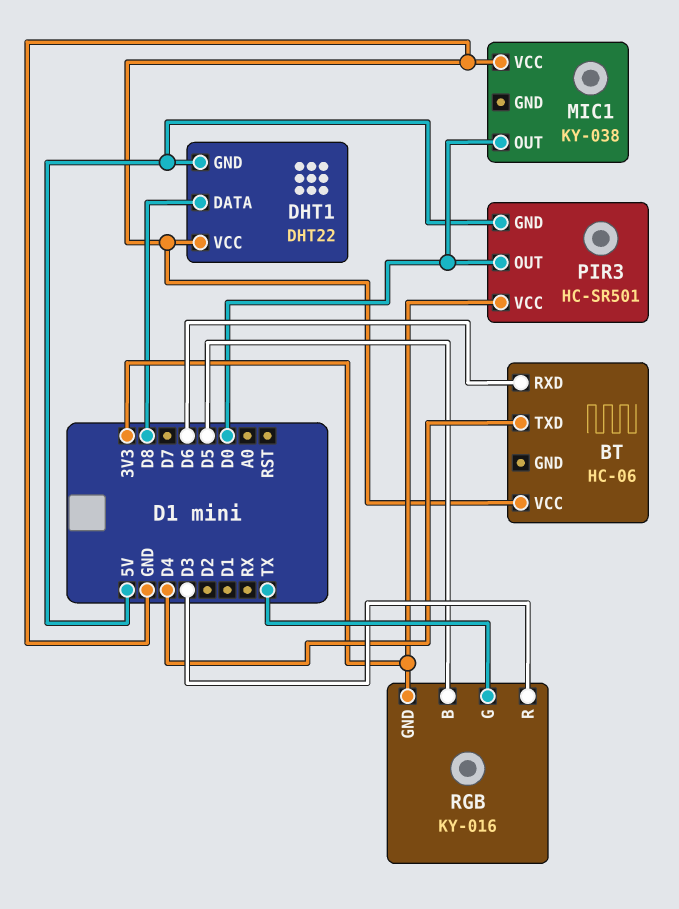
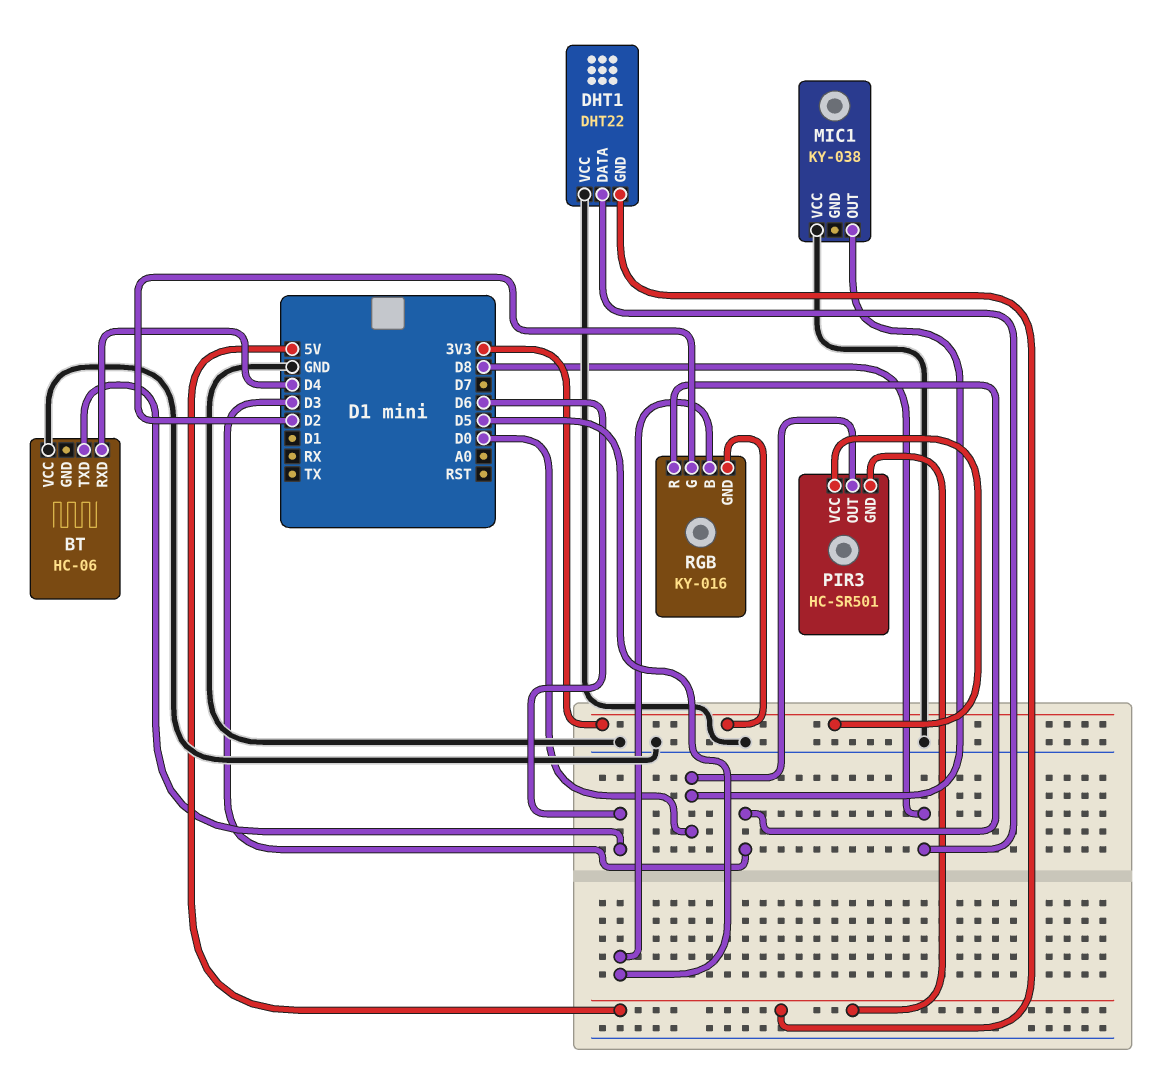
BT pin RXD: D6 -> D4
BT pin TXD: D4 -> D6
RGB pin G: TX -> D2

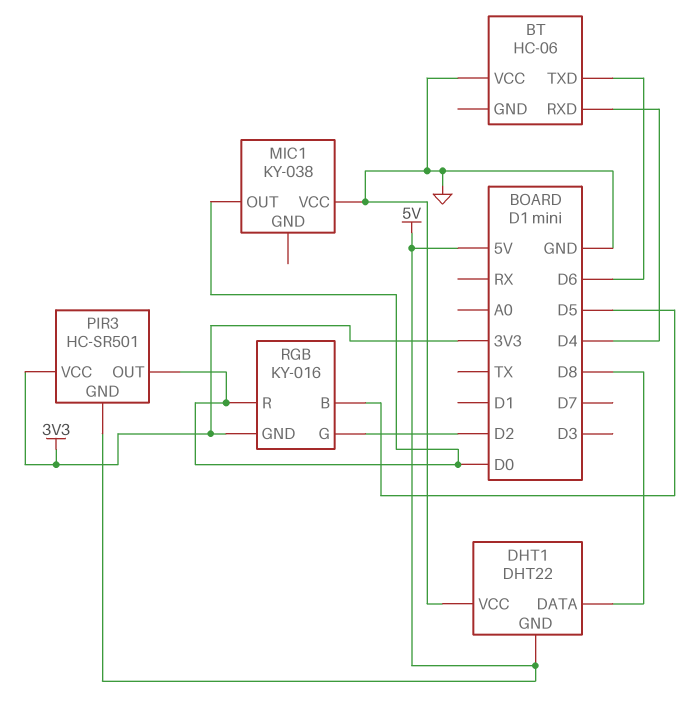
RGB pin R: D3 -> D0

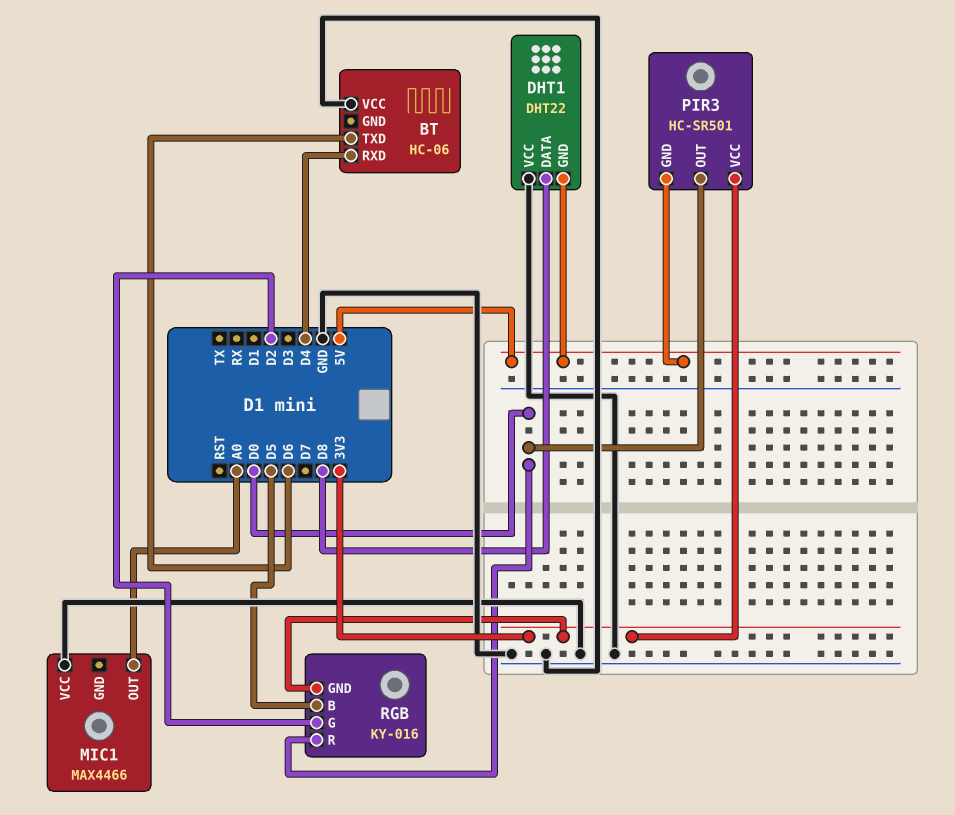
MIC1: KY-038 -> MAX4466
MIC1 pin OUT: D0 -> A0

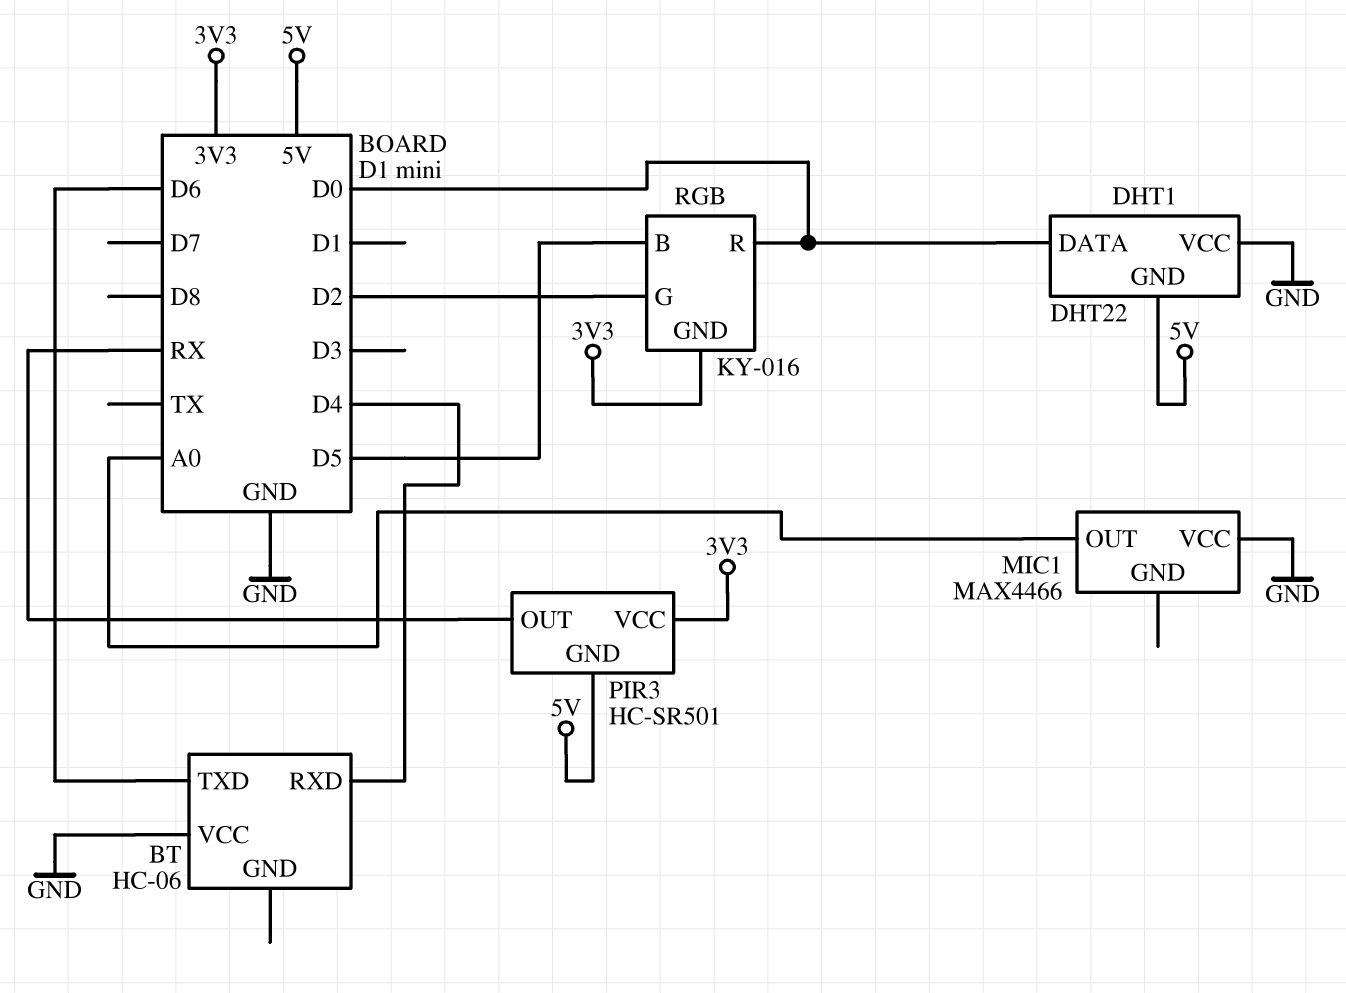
DHT1 pin DATA: D8 -> D0
PIR3 pin OUT: D0 -> RX

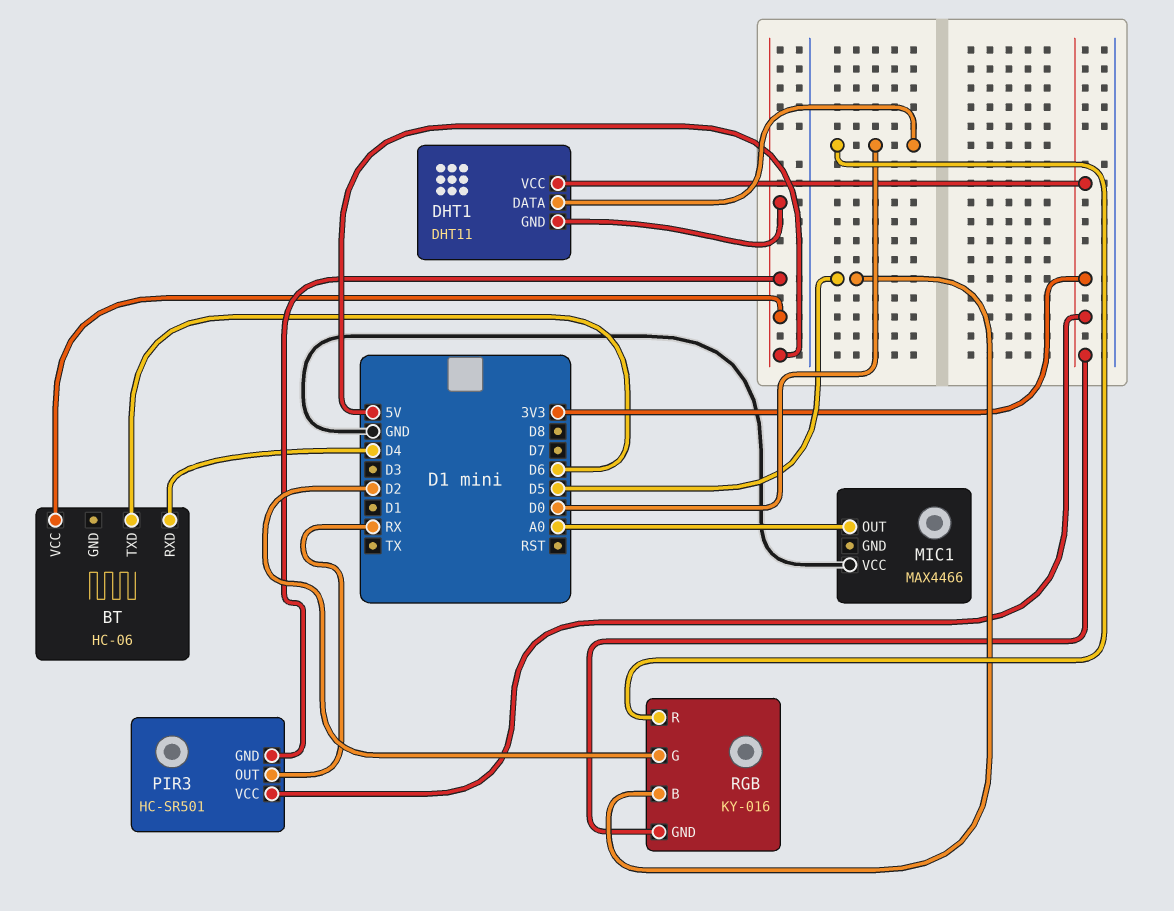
BT pin VCC: GND -> 5V
DHT1: DHT22 -> DHT11
DHT1 pin VCC: GND -> 3V3

